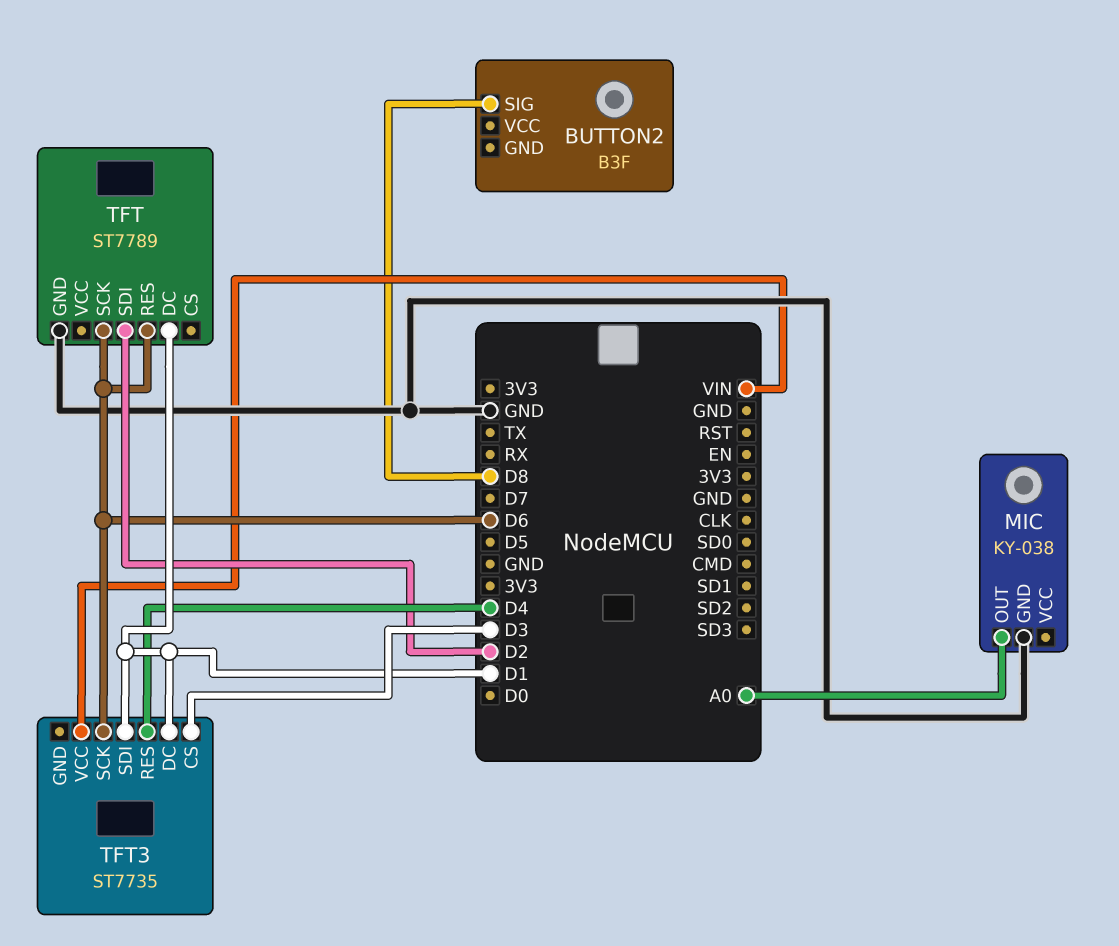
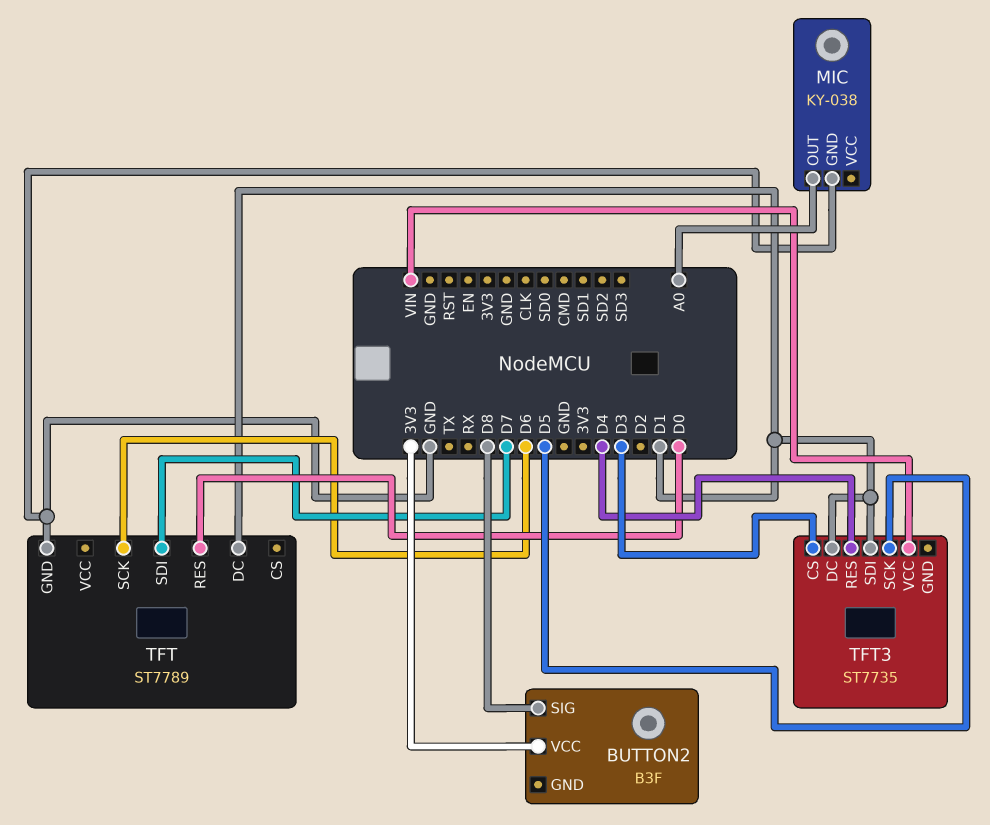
BUTTON2 pin VCC: none -> 3V3
TFT pin RES: D6 -> D0
TFT pin SDI: D2 -> D7
TFT3 pin SCK: D6 -> D5

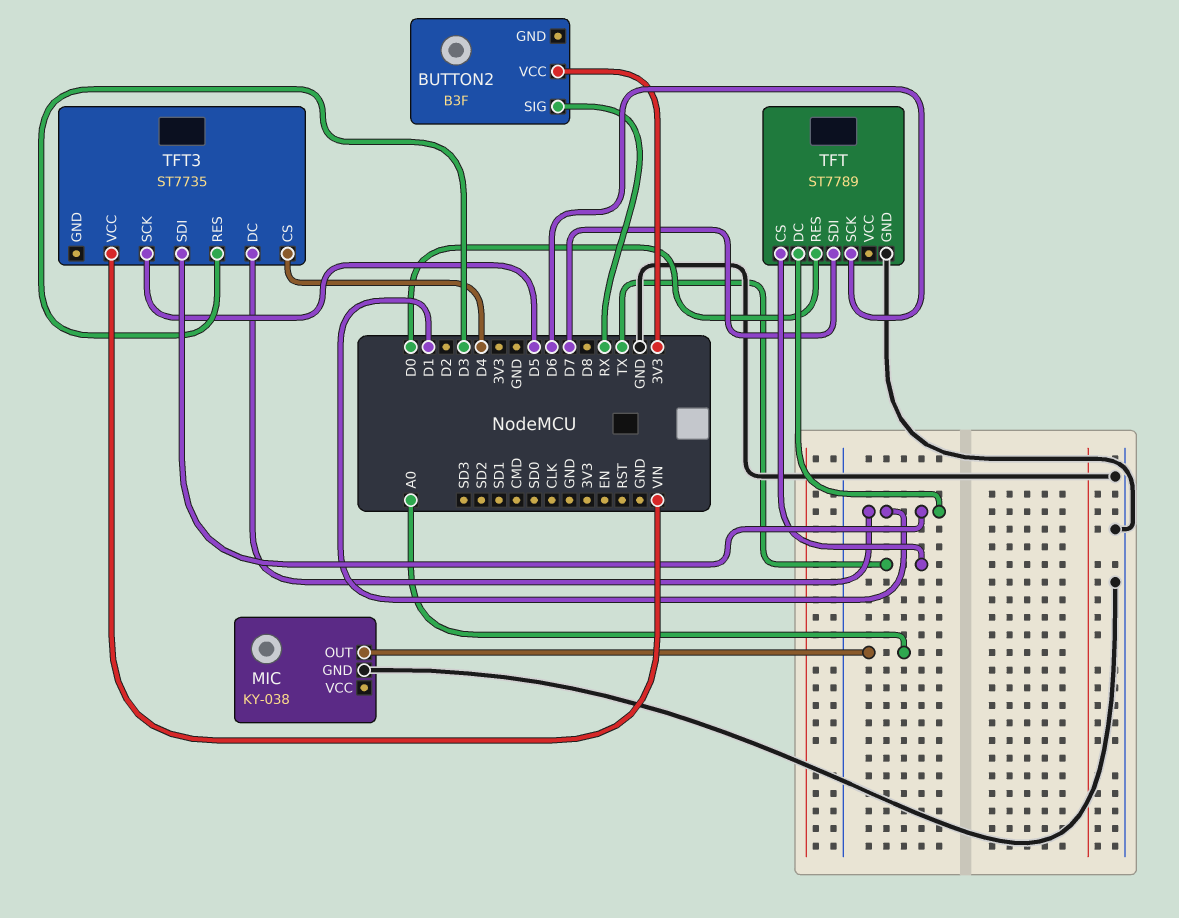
BUTTON2 pin SIG: D8 -> RX
TFT pin CS: none -> TX
TFT3 pin CS: D3 -> D4
TFT3 pin RES: D4 -> D3

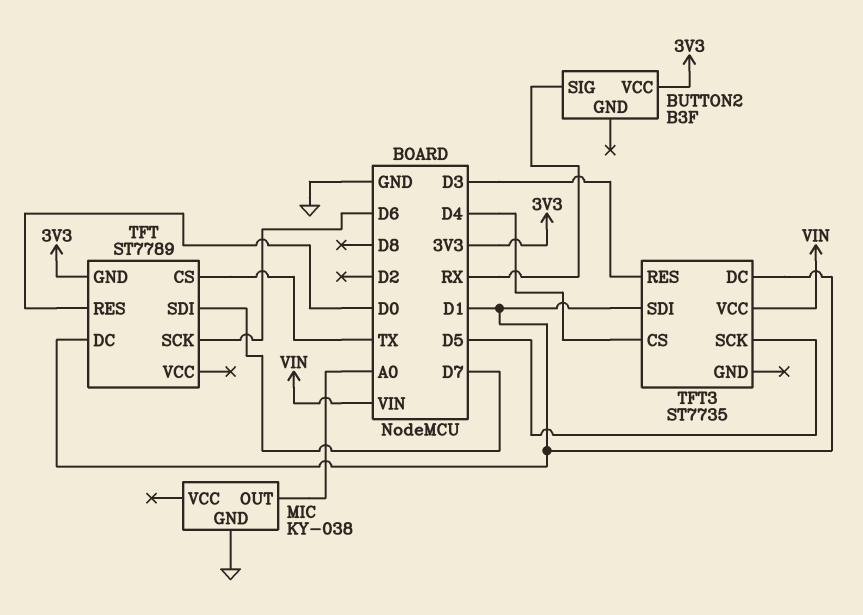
TFT pin GND: GND -> 3V3

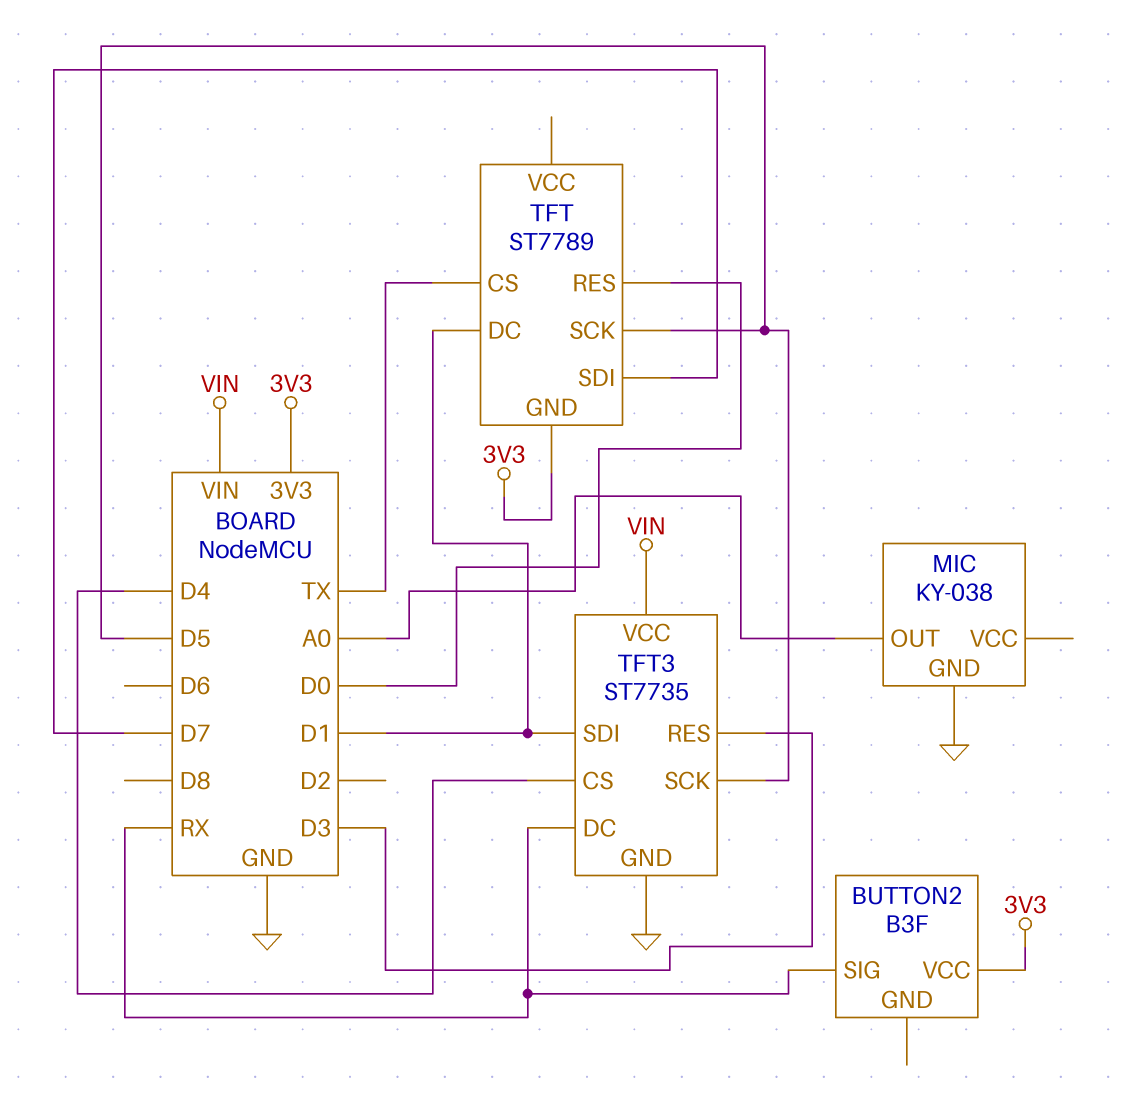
TFT pin SCK: D6 -> D5
TFT3 pin DC: D1 -> RX
TFT3 pin GND: none -> GND

